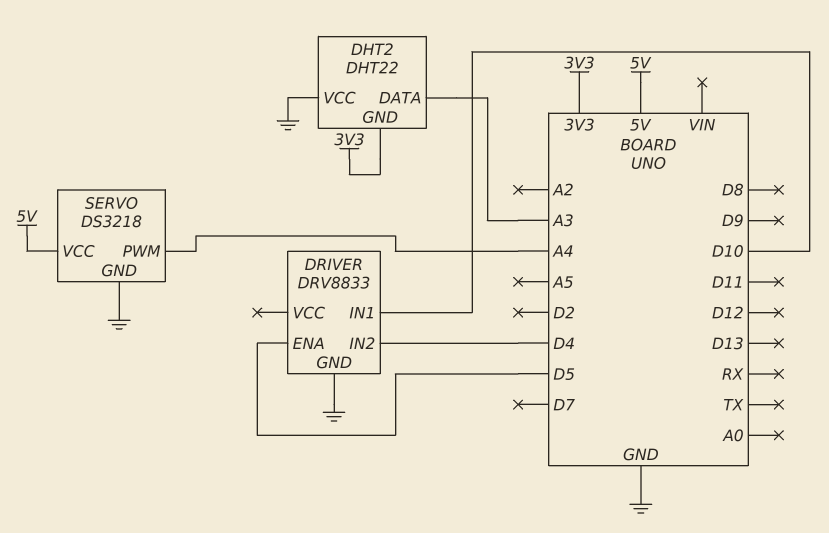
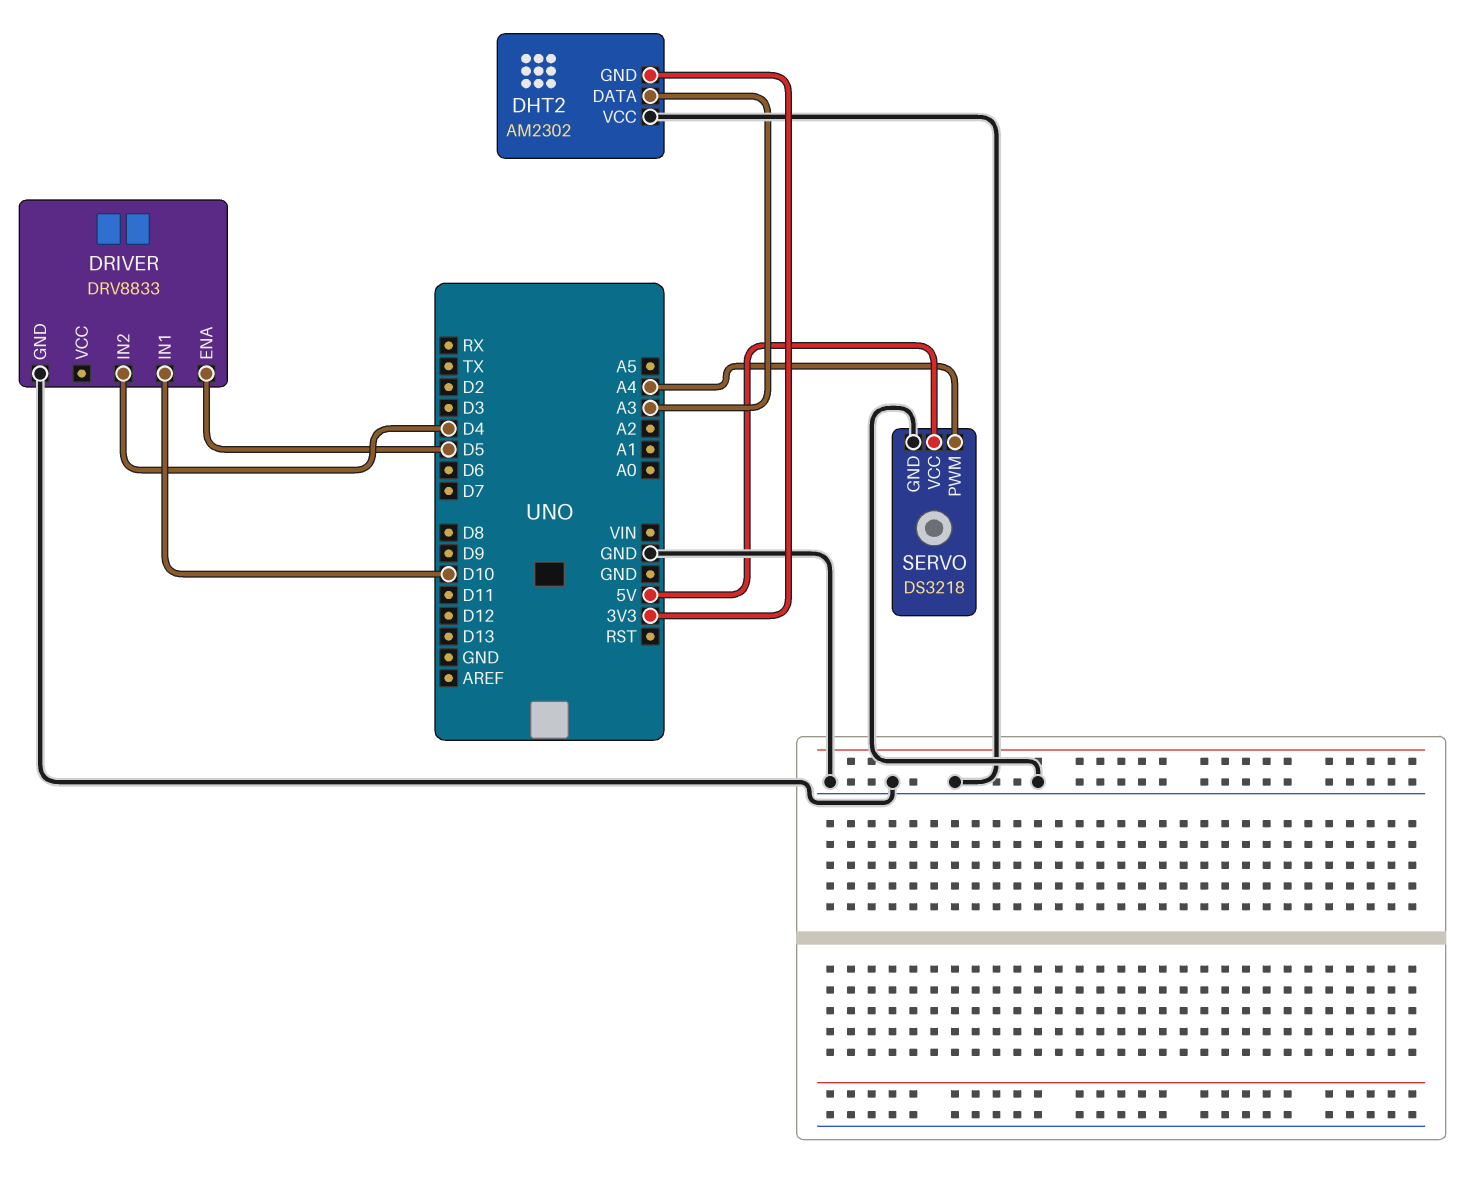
DHT2: DHT22 -> AM2302

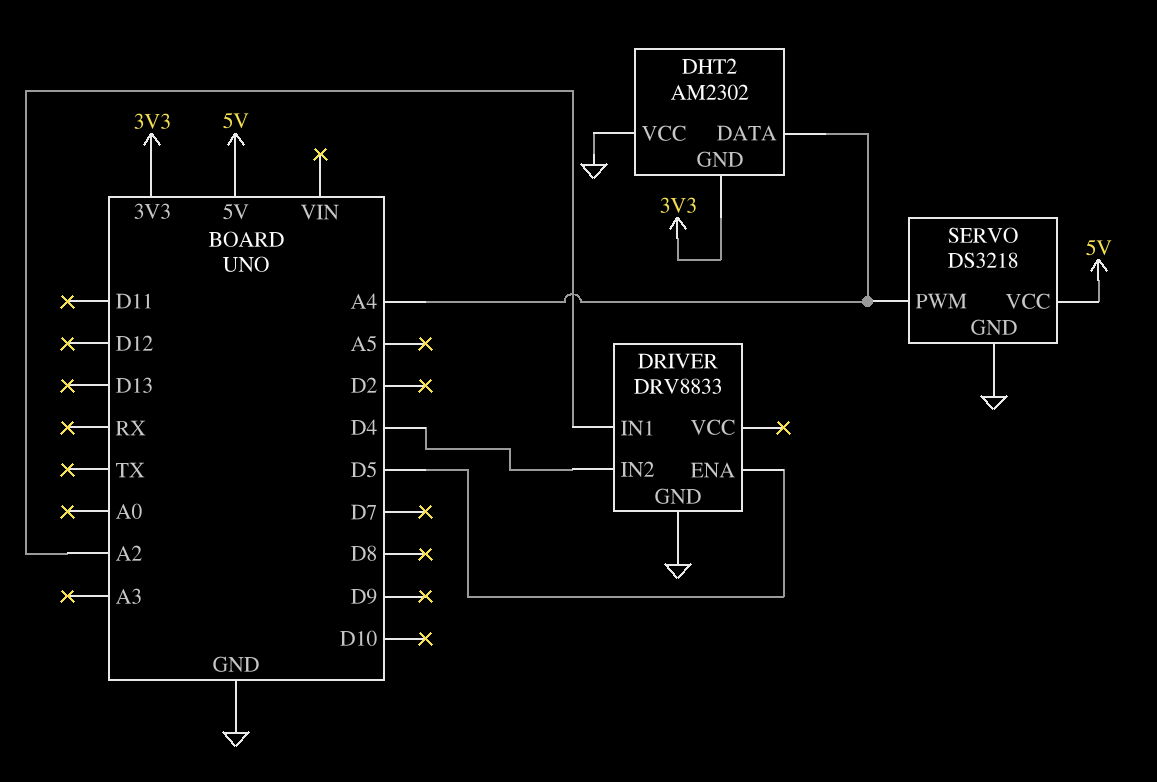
DHT2 pin DATA: A3 -> A4
DRIVER pin IN1: D10 -> A2

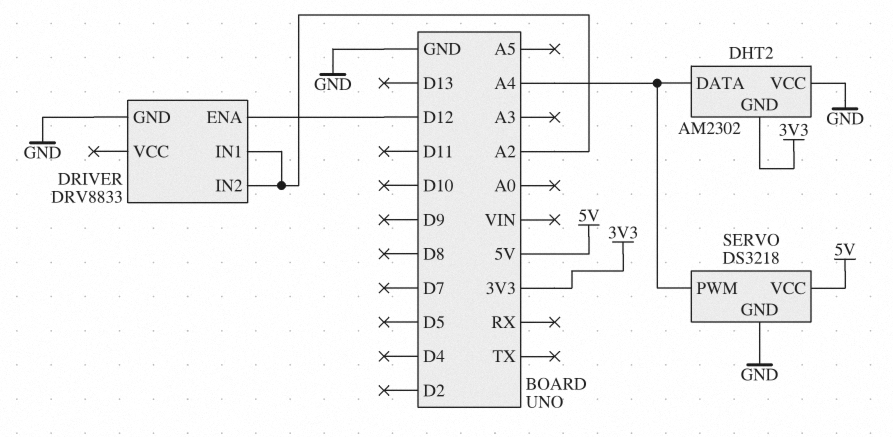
DRIVER pin ENA: D5 -> D12
DRIVER pin IN2: D4 -> A2

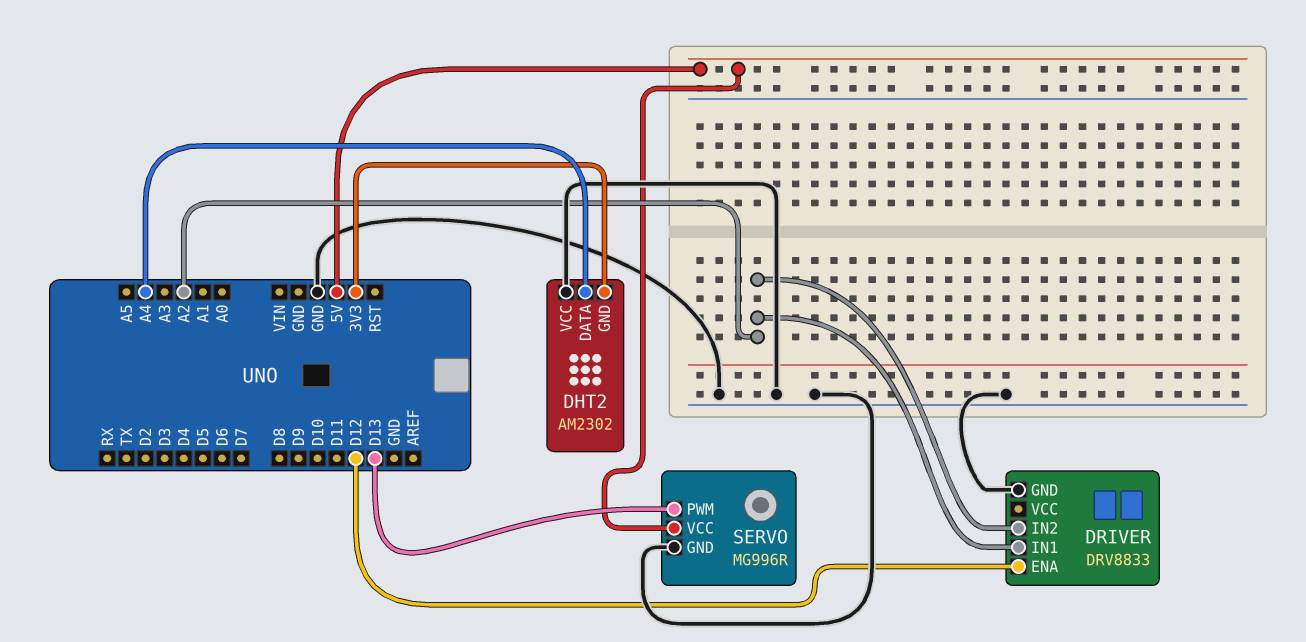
SERVO: DS3218 -> MG996R
SERVO pin PWM: A4 -> D13

